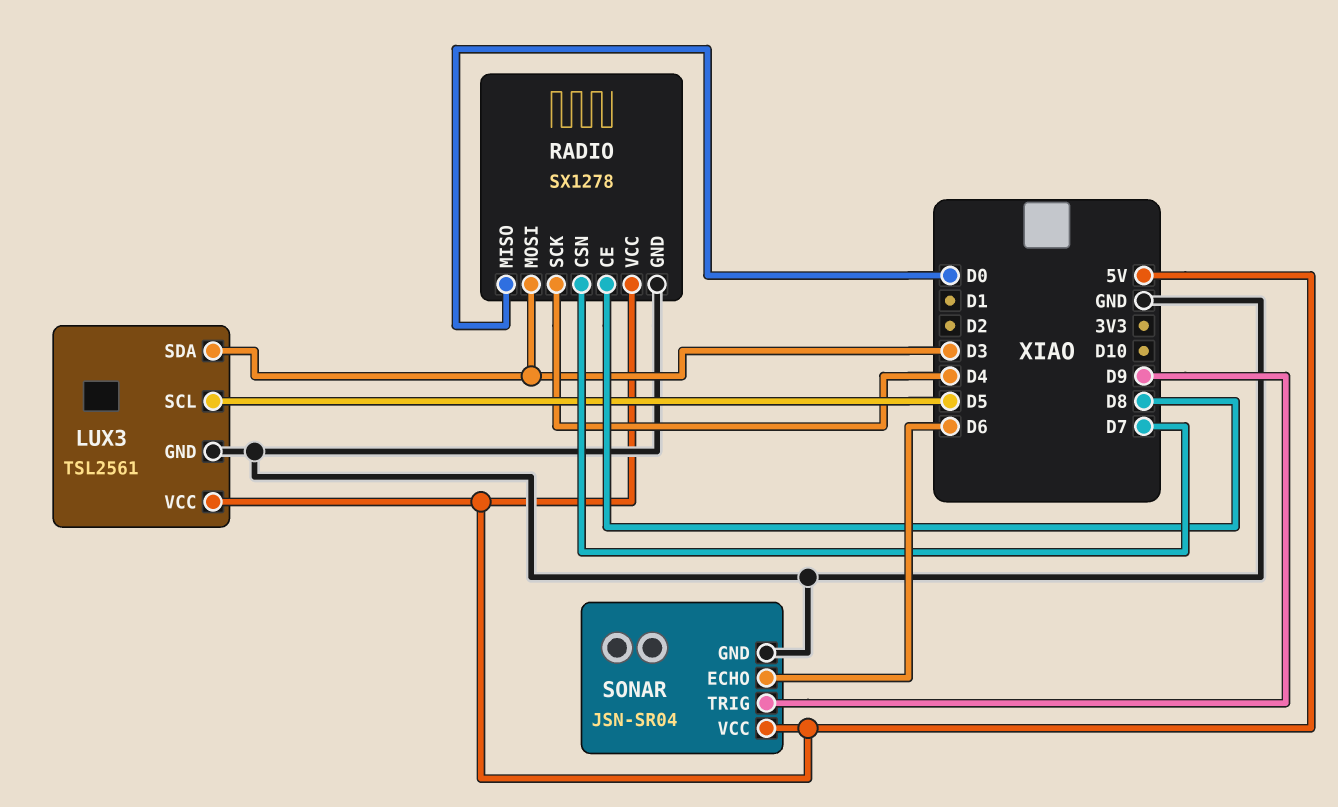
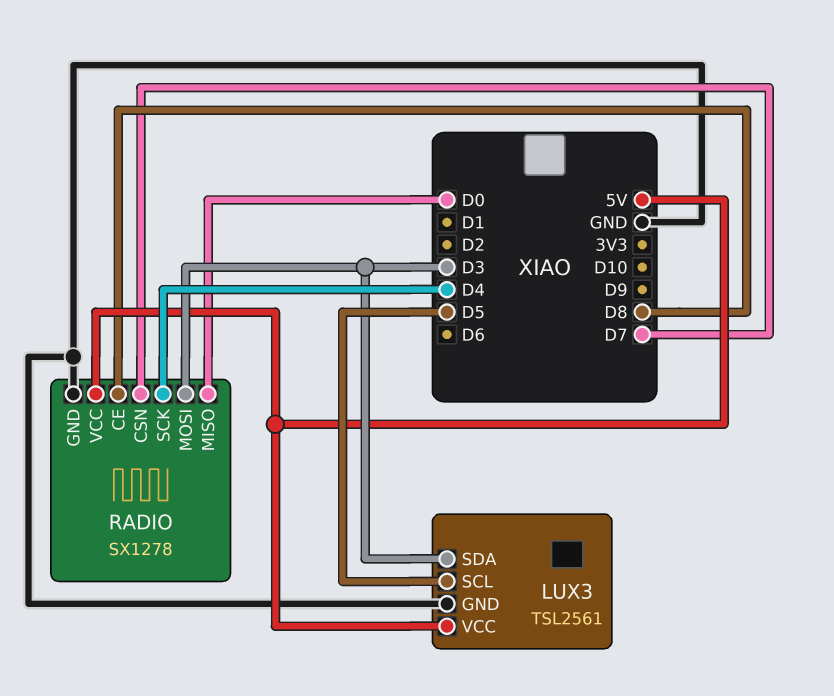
SONAR: JSN-SR04 -> none
SONAR pin ECHO: D6 -> none
SONAR pin GND: GND -> none
SONAR pin TRIG: D9 -> none
SONAR pin VCC: 5V -> none

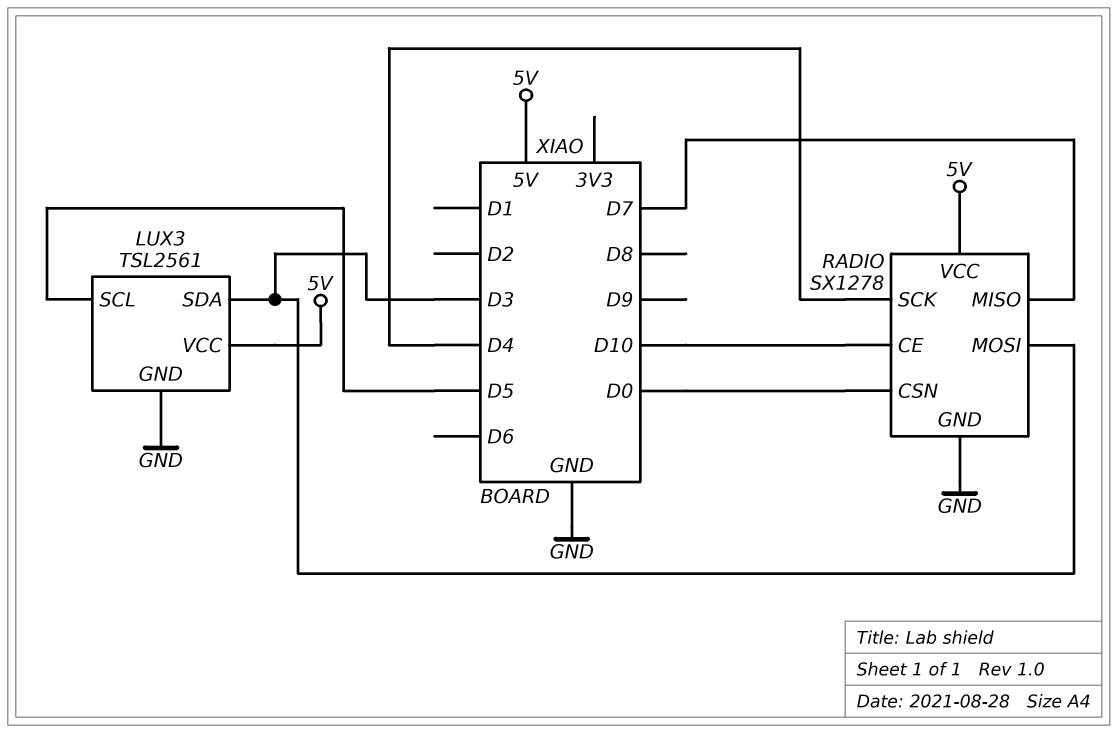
RADIO pin CE: D8 -> D10
RADIO pin CSN: D7 -> D0
RADIO pin MISO: D0 -> D7

